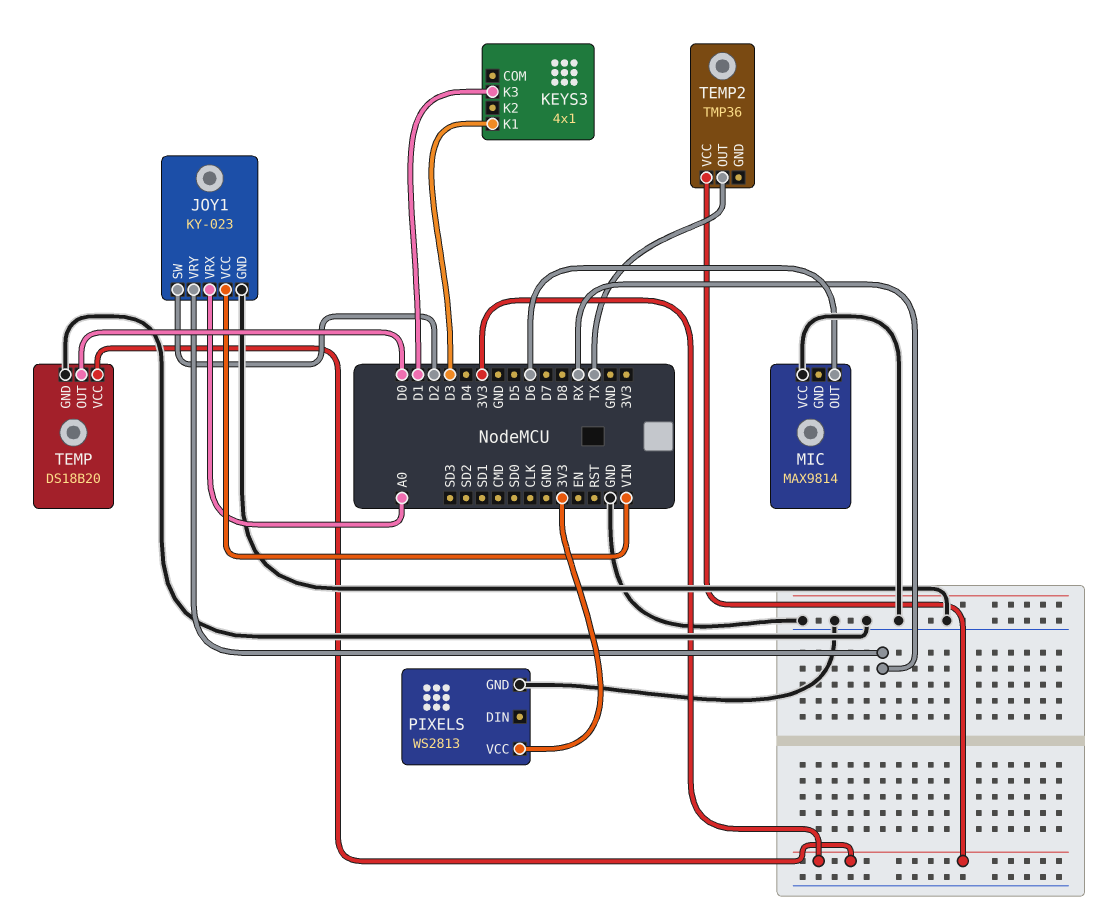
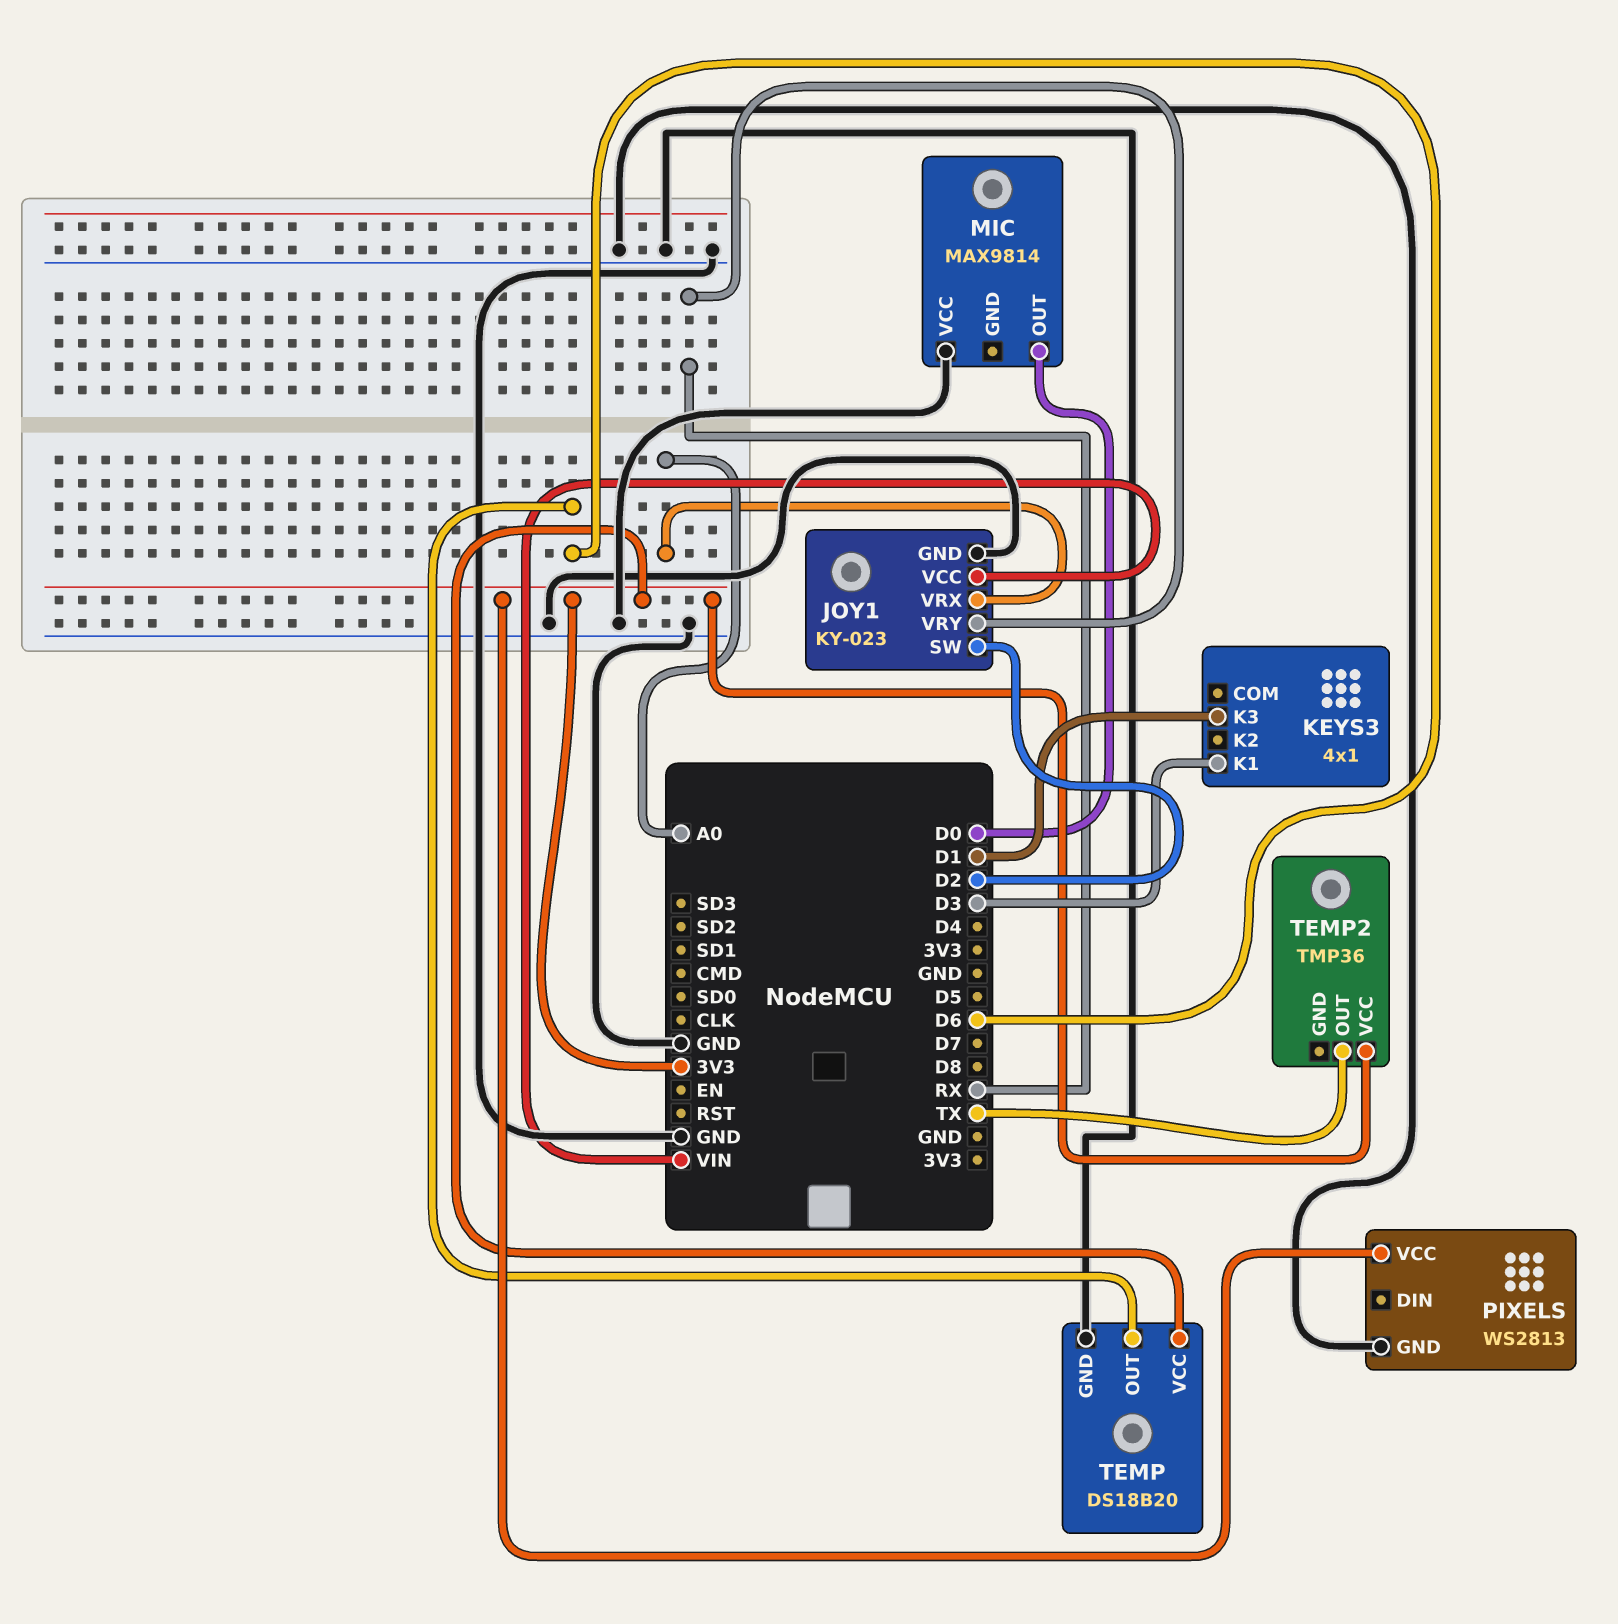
MIC pin OUT: D6 -> D0
TEMP pin OUT: D0 -> D6

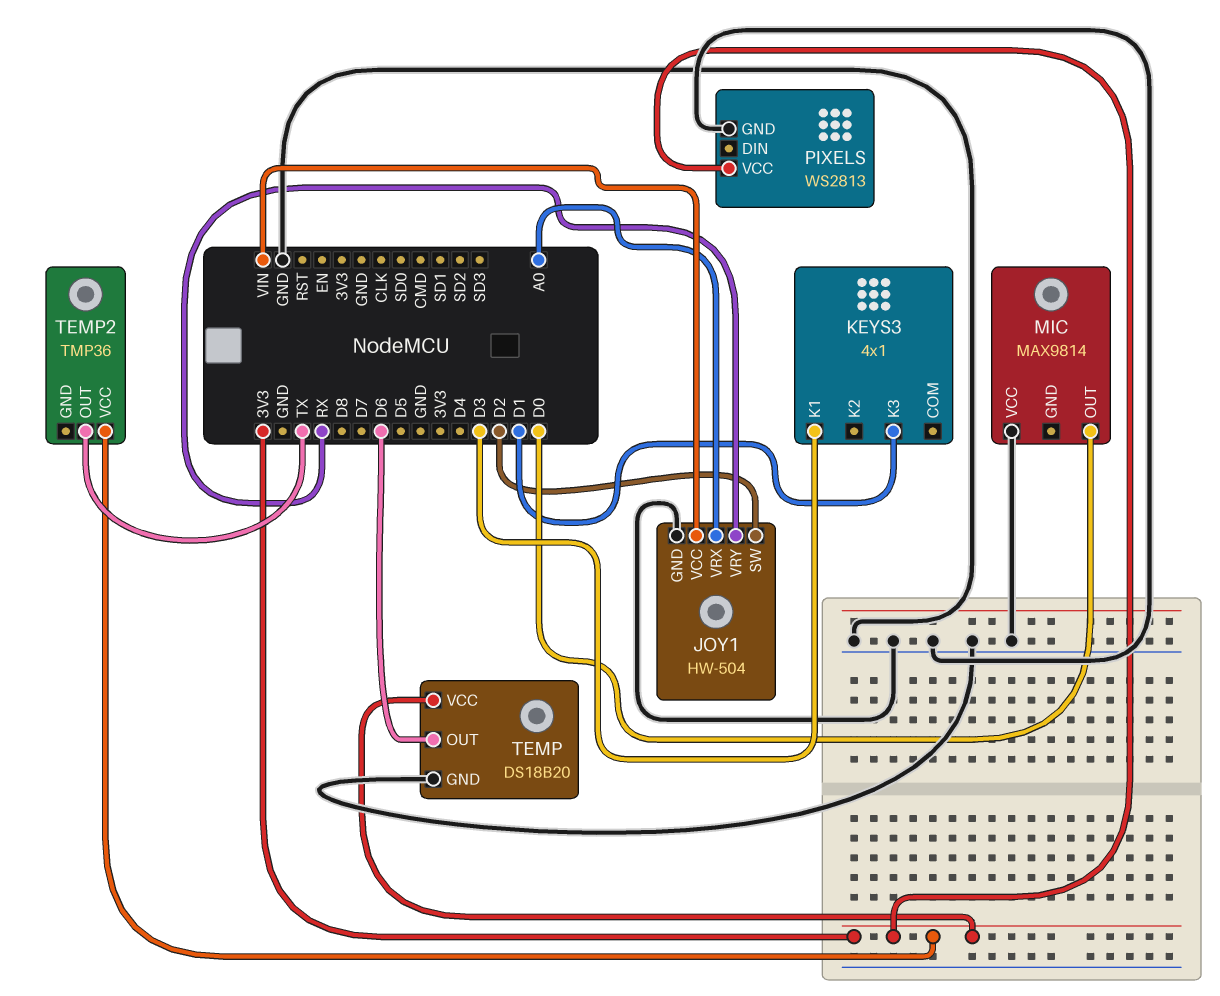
JOY1: KY-023 -> HW-504

